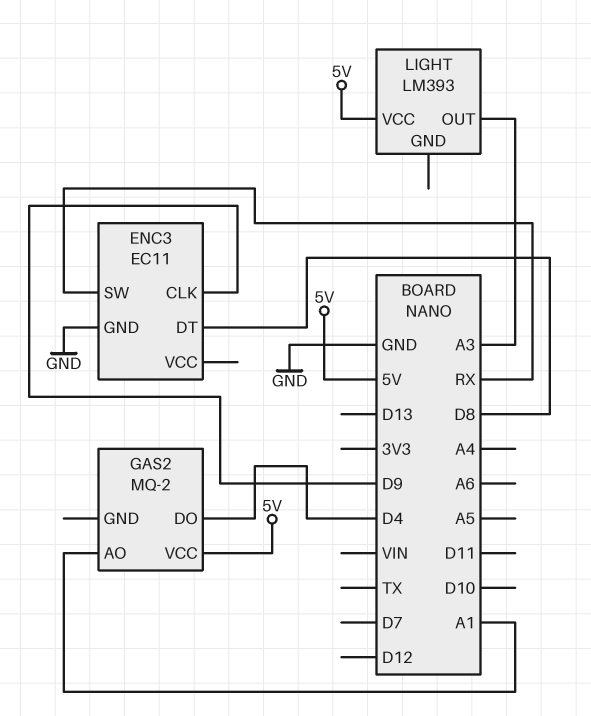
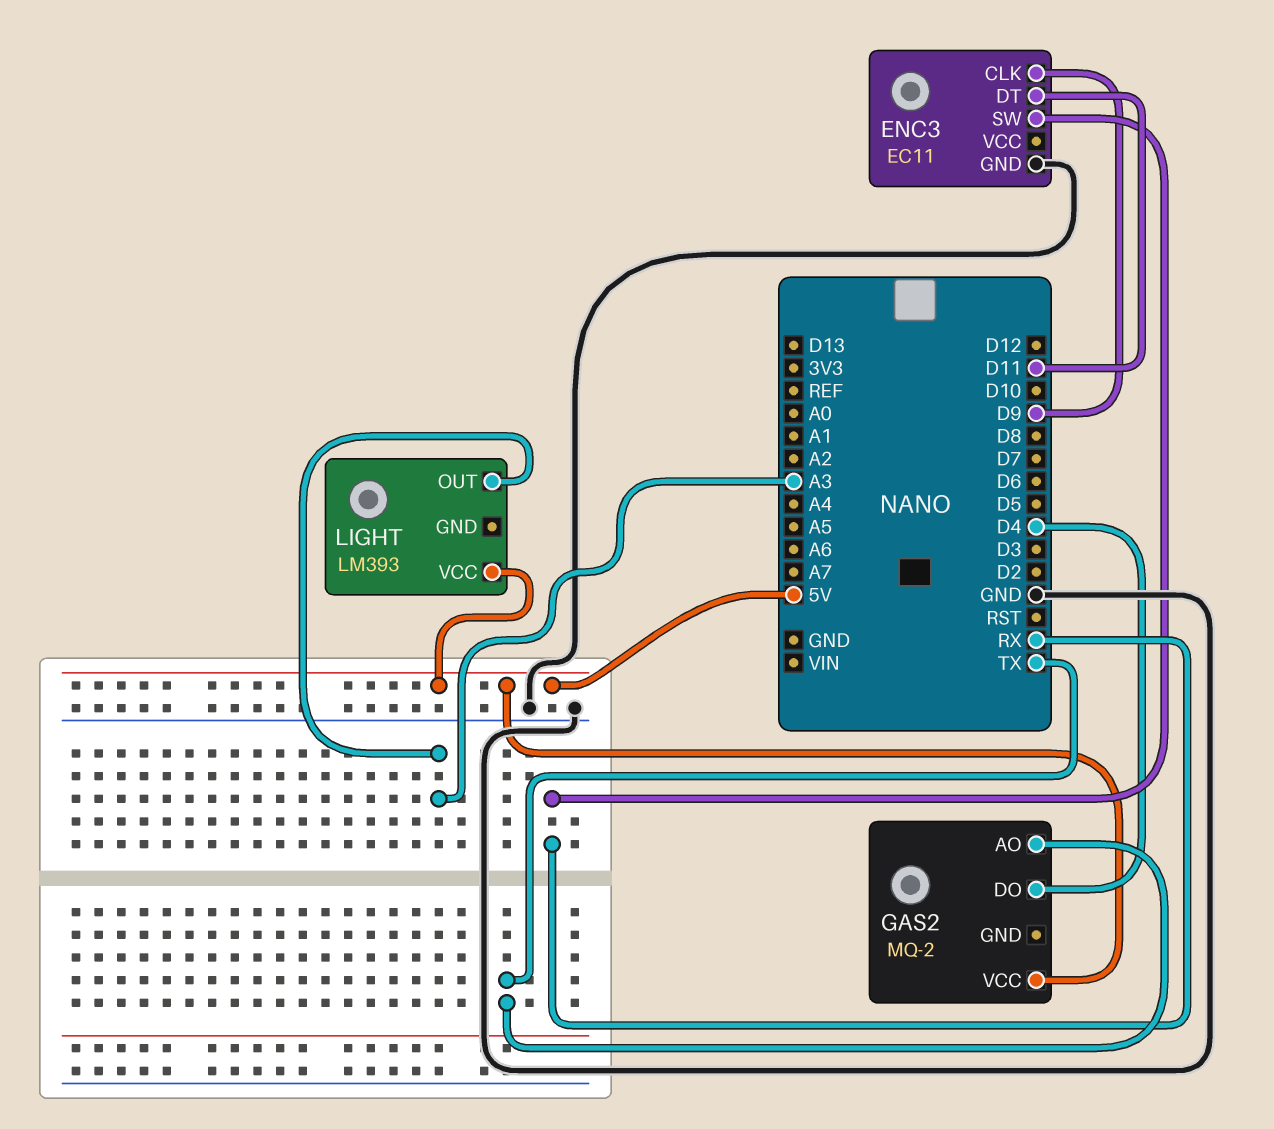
ENC3 pin DT: D8 -> D11
GAS2 pin AO: A1 -> TX

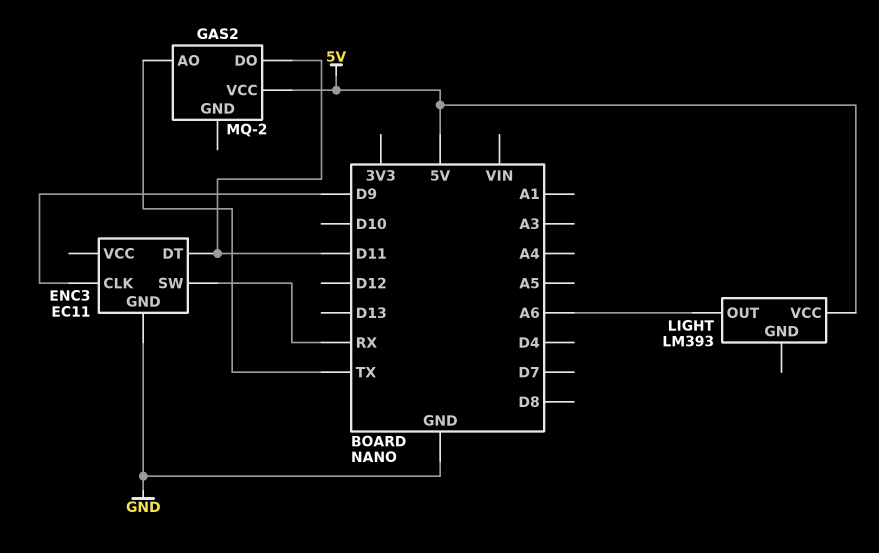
GAS2 pin DO: D4 -> D11
LIGHT pin OUT: A3 -> A6

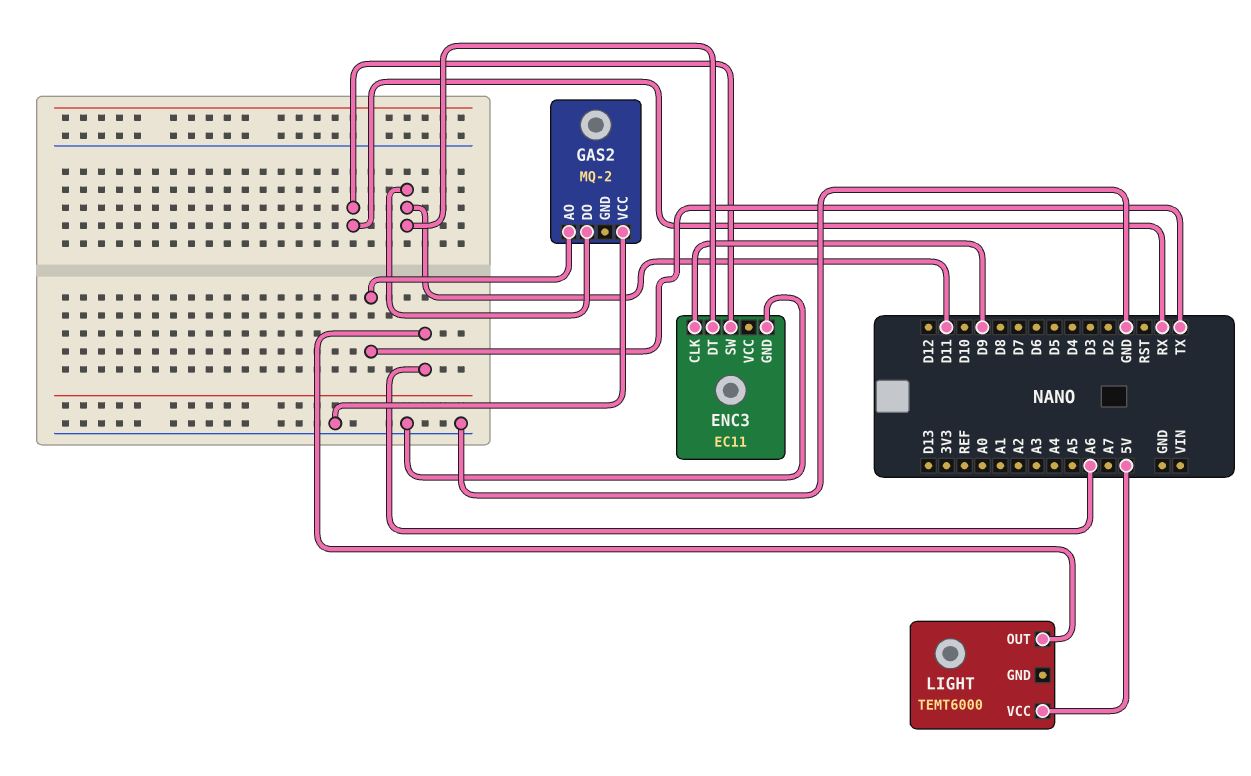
GAS2 pin VCC: 5V -> GND
LIGHT: LM393 -> TEMT6000

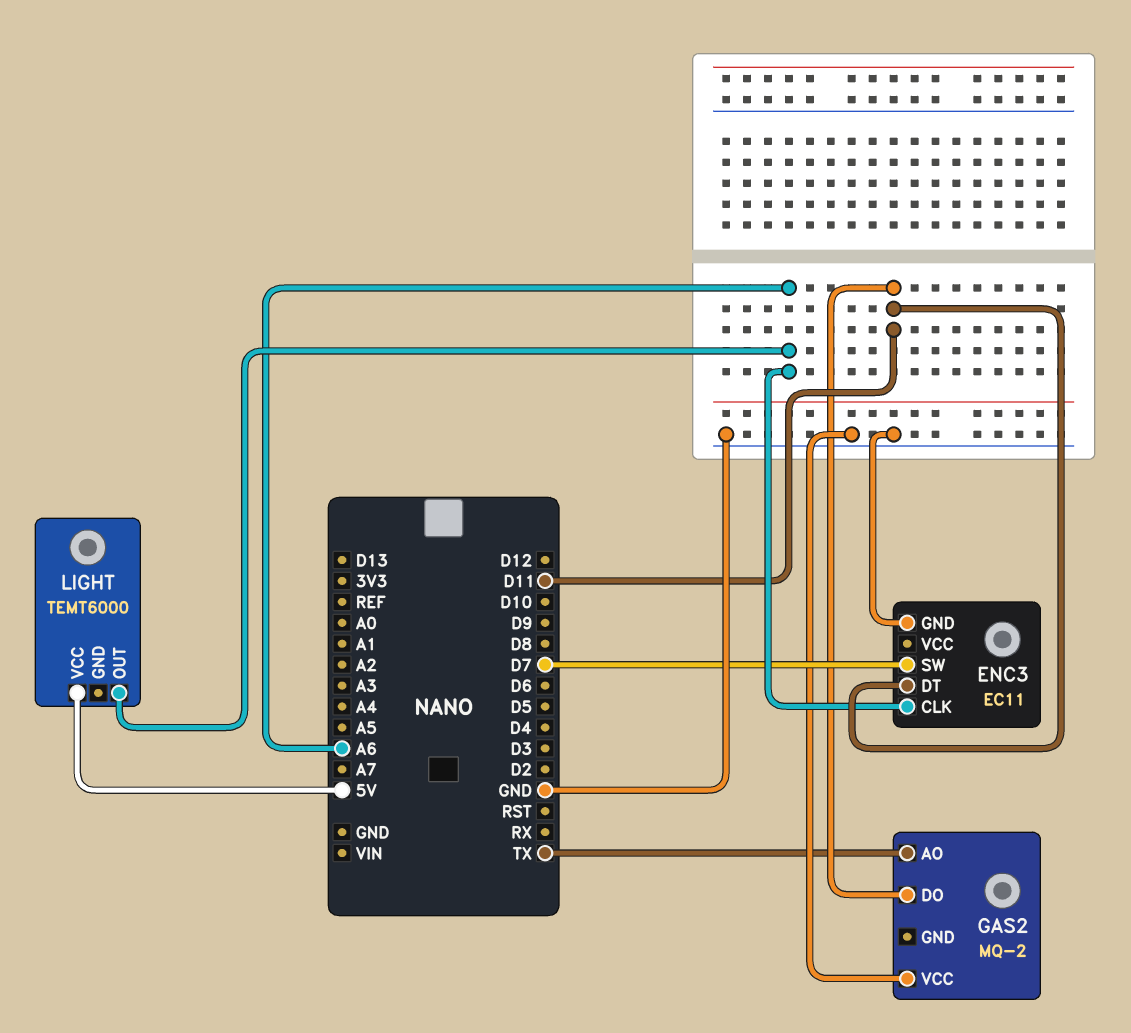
ENC3 pin CLK: D9 -> A6
ENC3 pin SW: RX -> D7

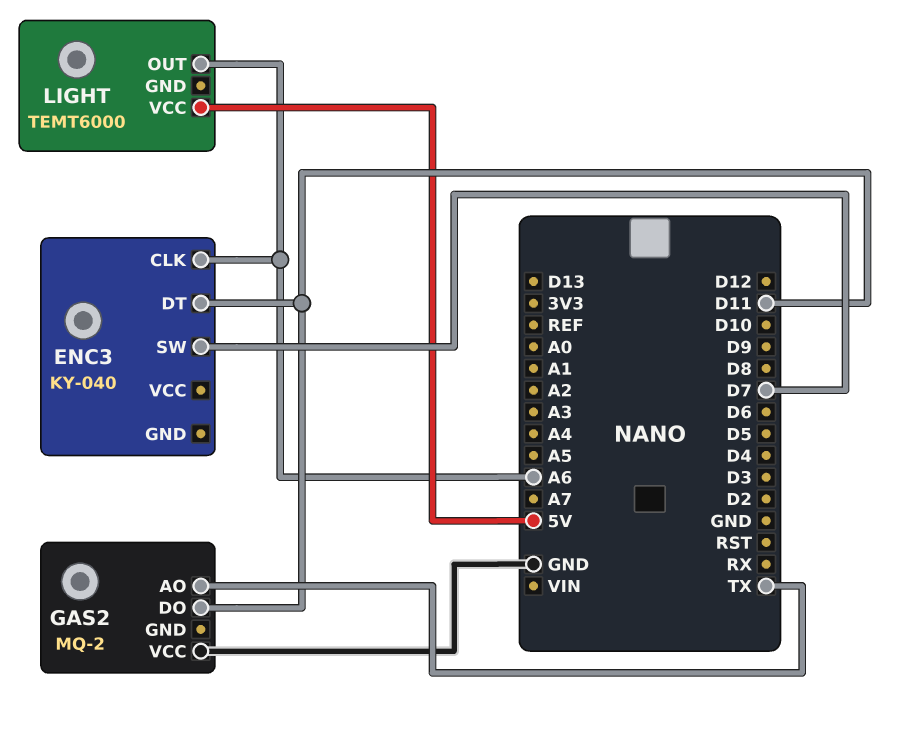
ENC3: EC11 -> KY-040
ENC3 pin GND: GND -> none

